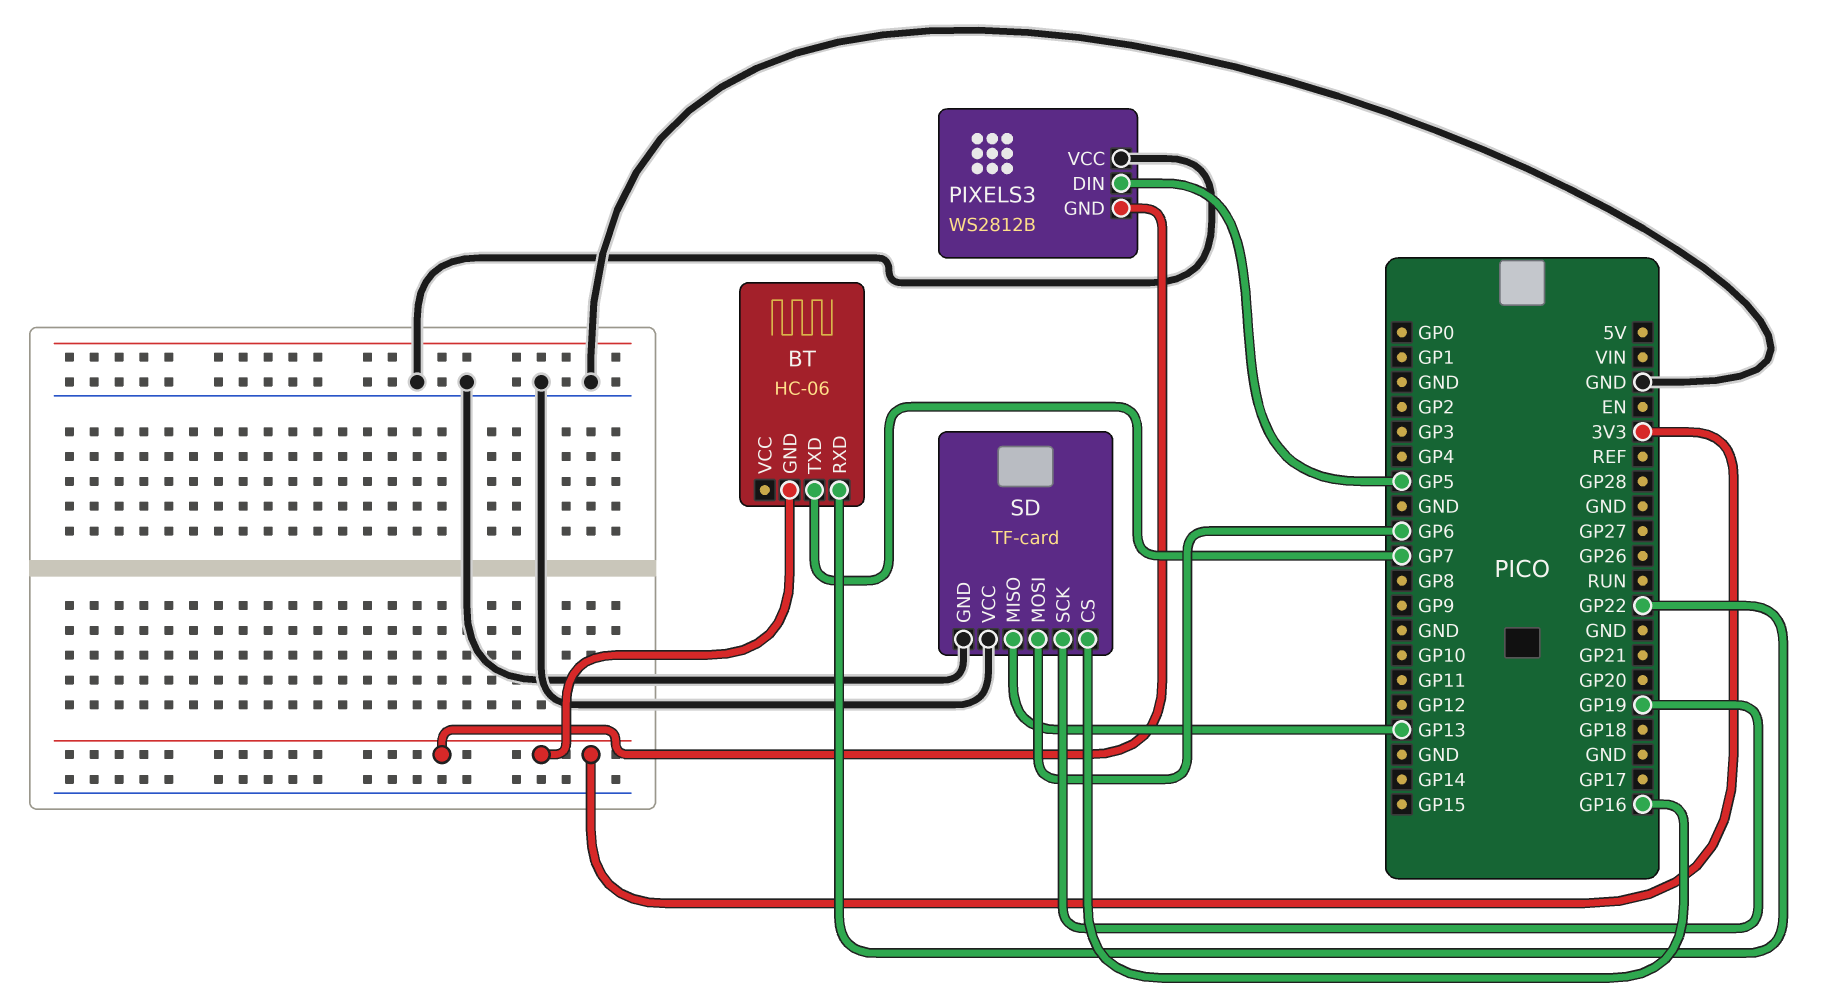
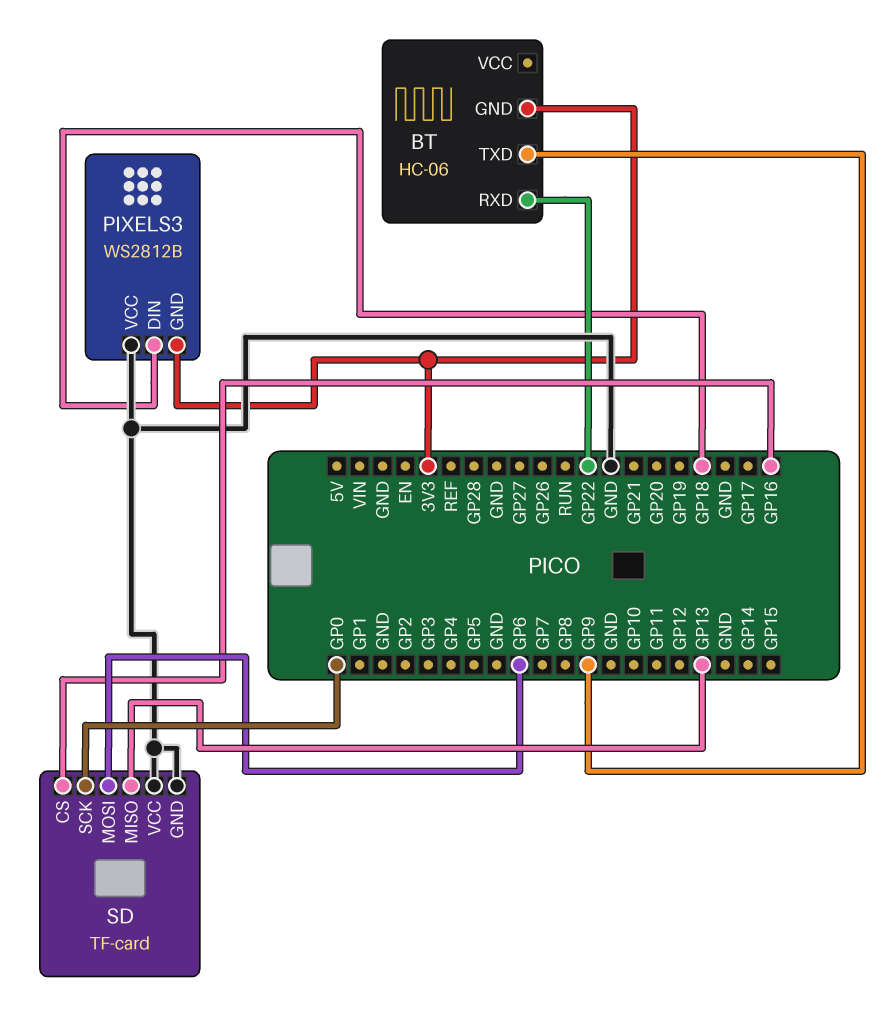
BT pin TXD: GP7 -> GP9
PIXELS3 pin DIN: GP5 -> GP18
SD pin SCK: GP19 -> GP0

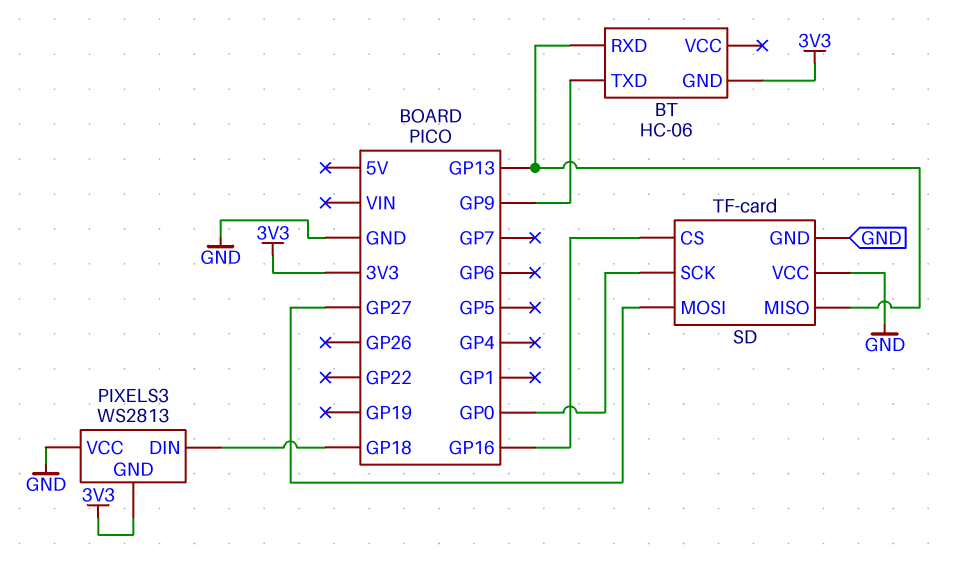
BT pin RXD: GP22 -> GP13
PIXELS3: WS2812B -> WS2813
SD pin MOSI: GP6 -> GP27

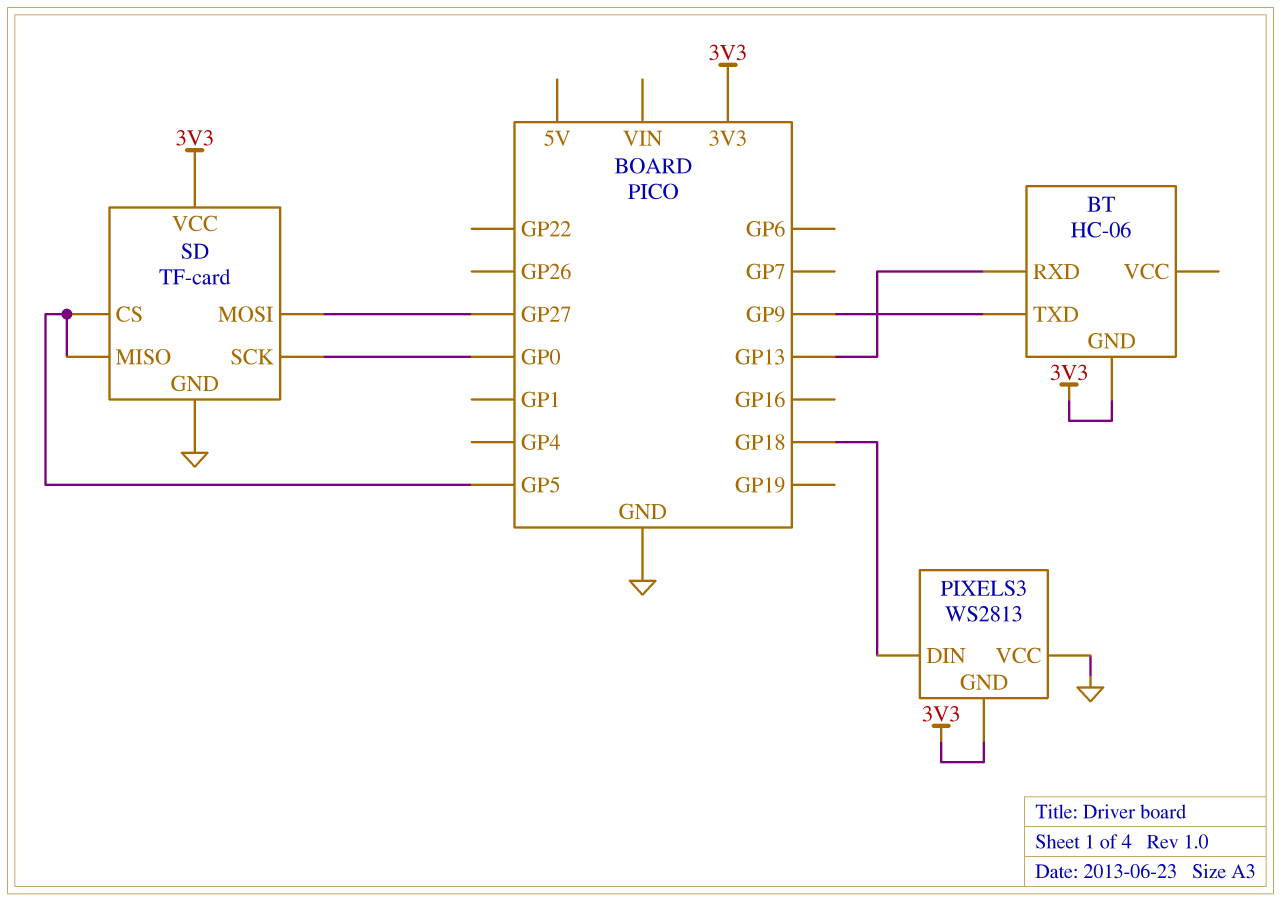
SD pin CS: GP16 -> GP5
SD pin MISO: GP13 -> GP5
SD pin VCC: GND -> 3V3

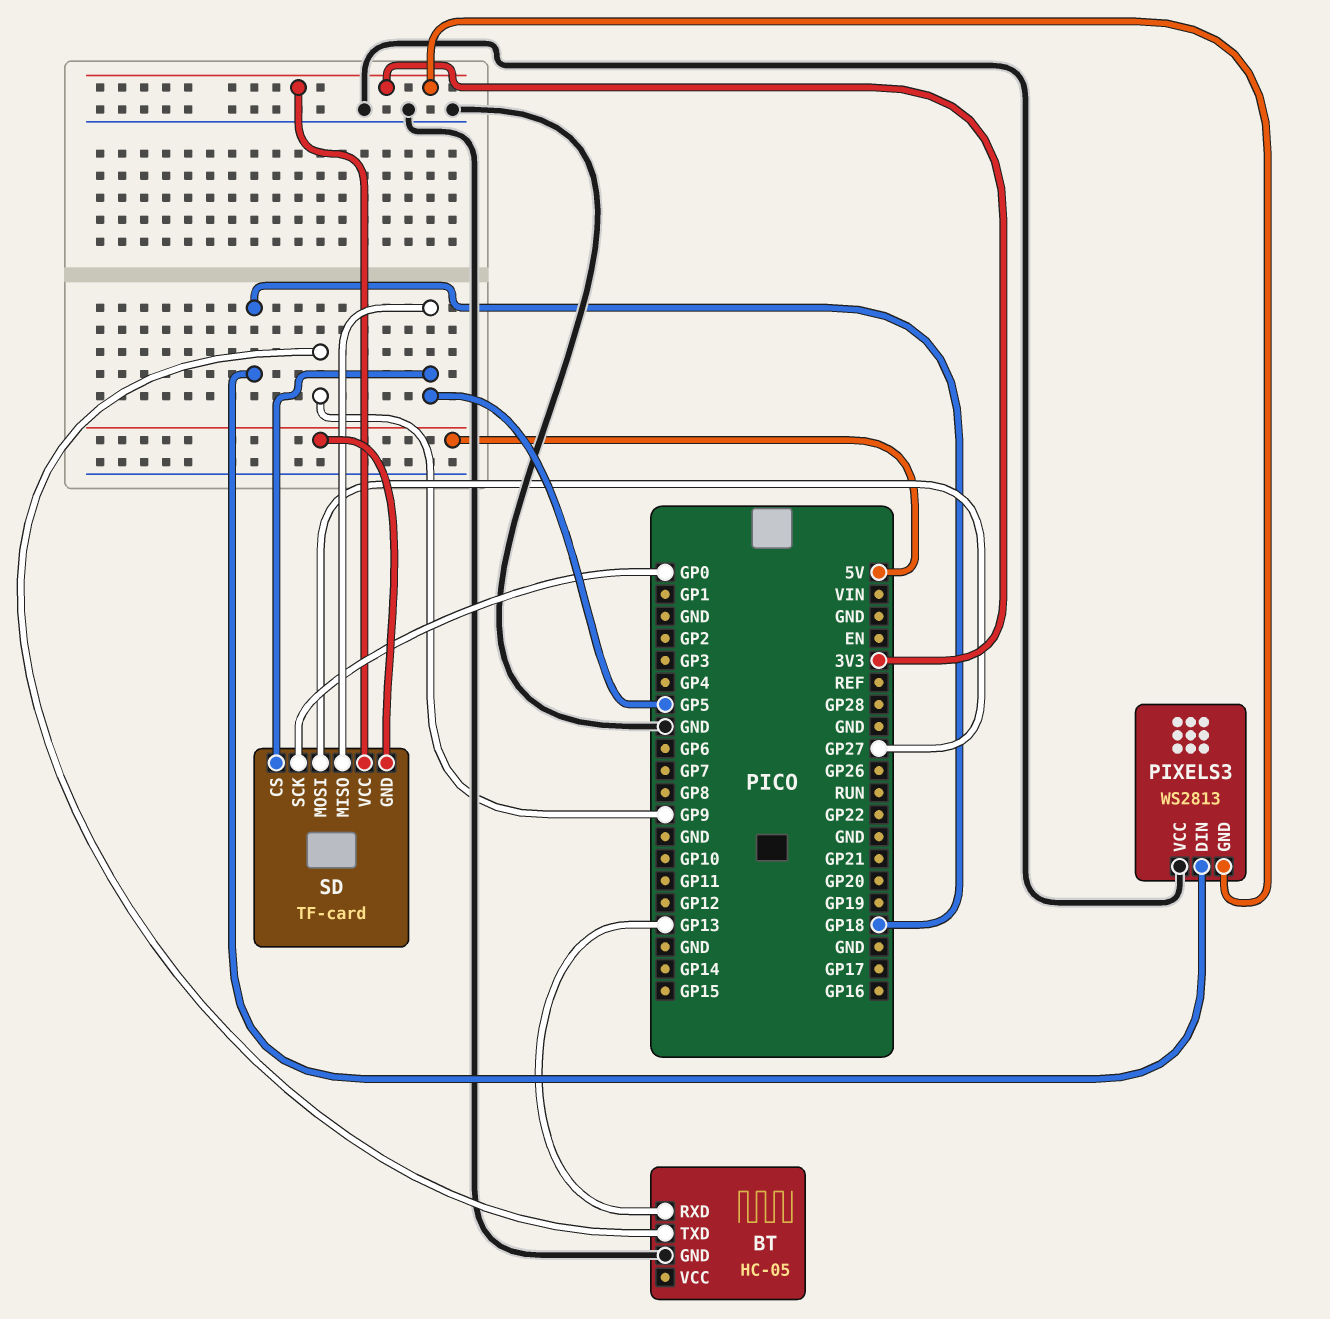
BT: HC-06 -> HC-05
BT pin GND: 3V3 -> GND
SD pin GND: GND -> 5V

